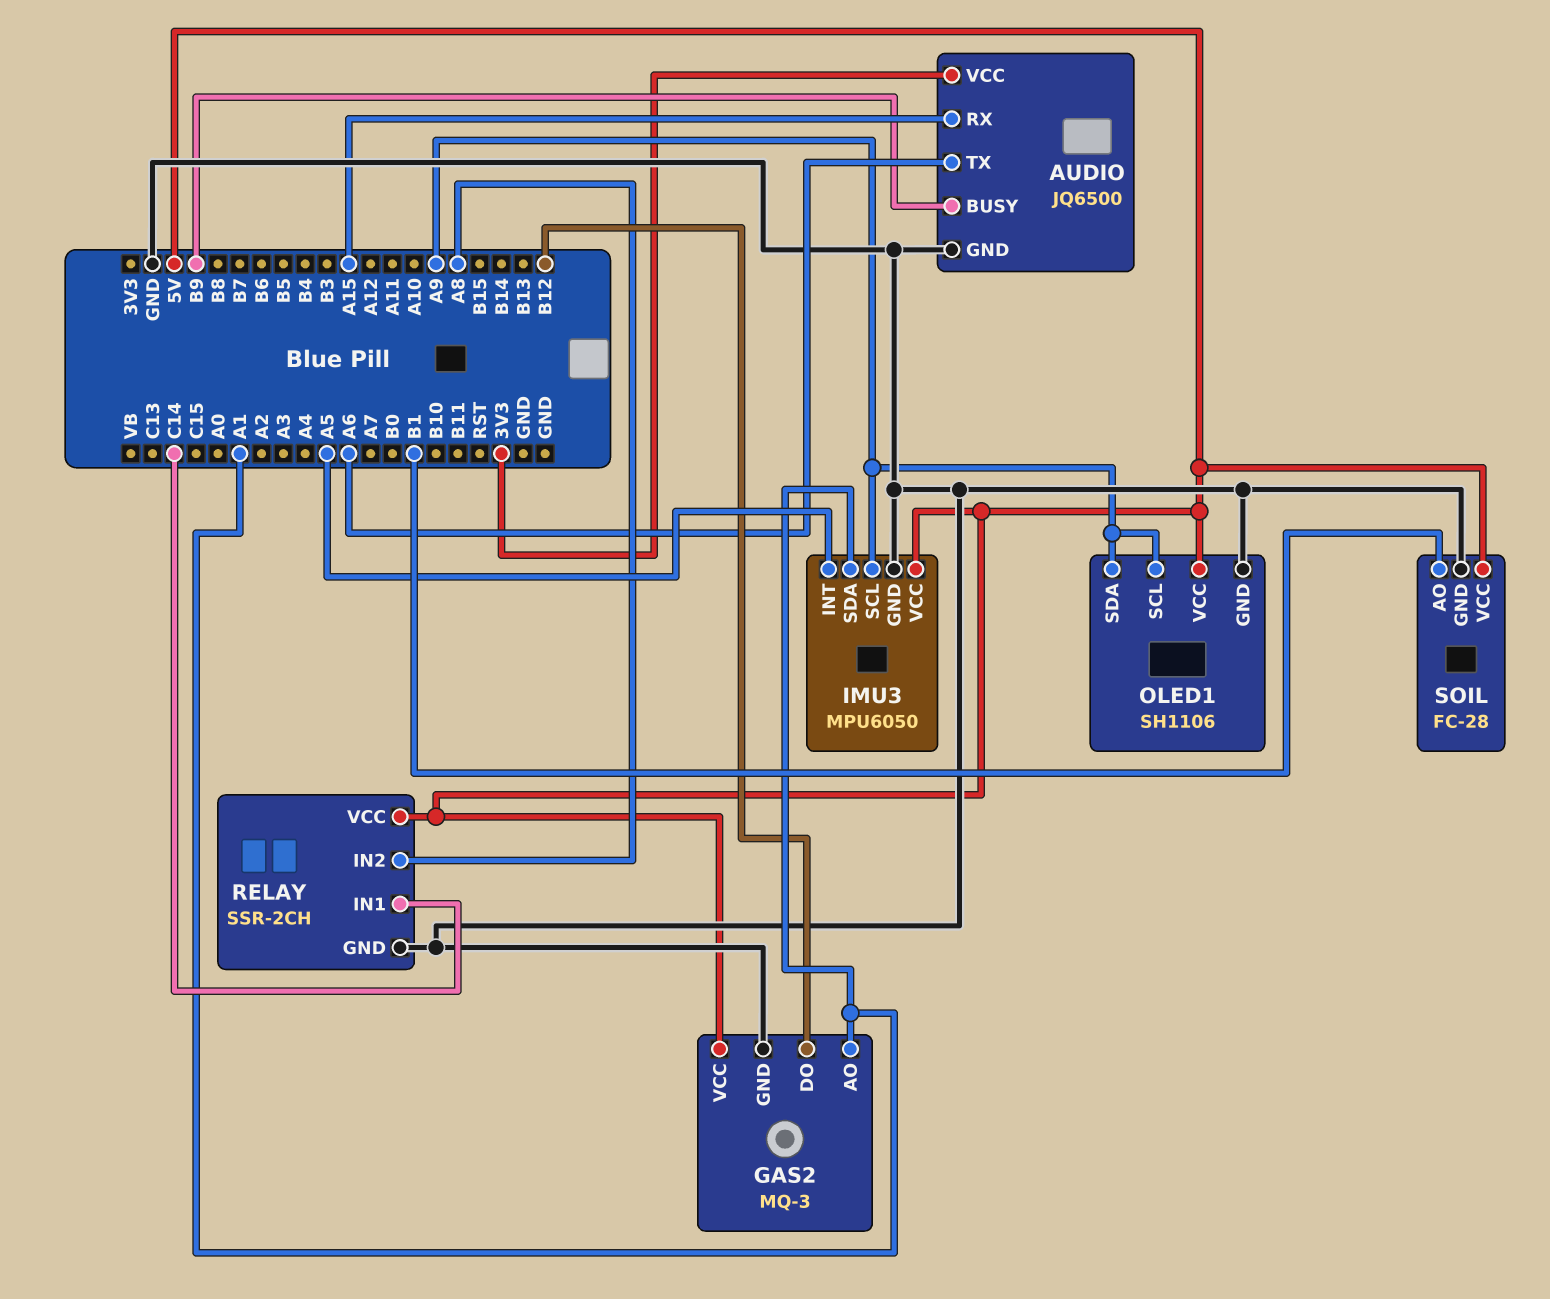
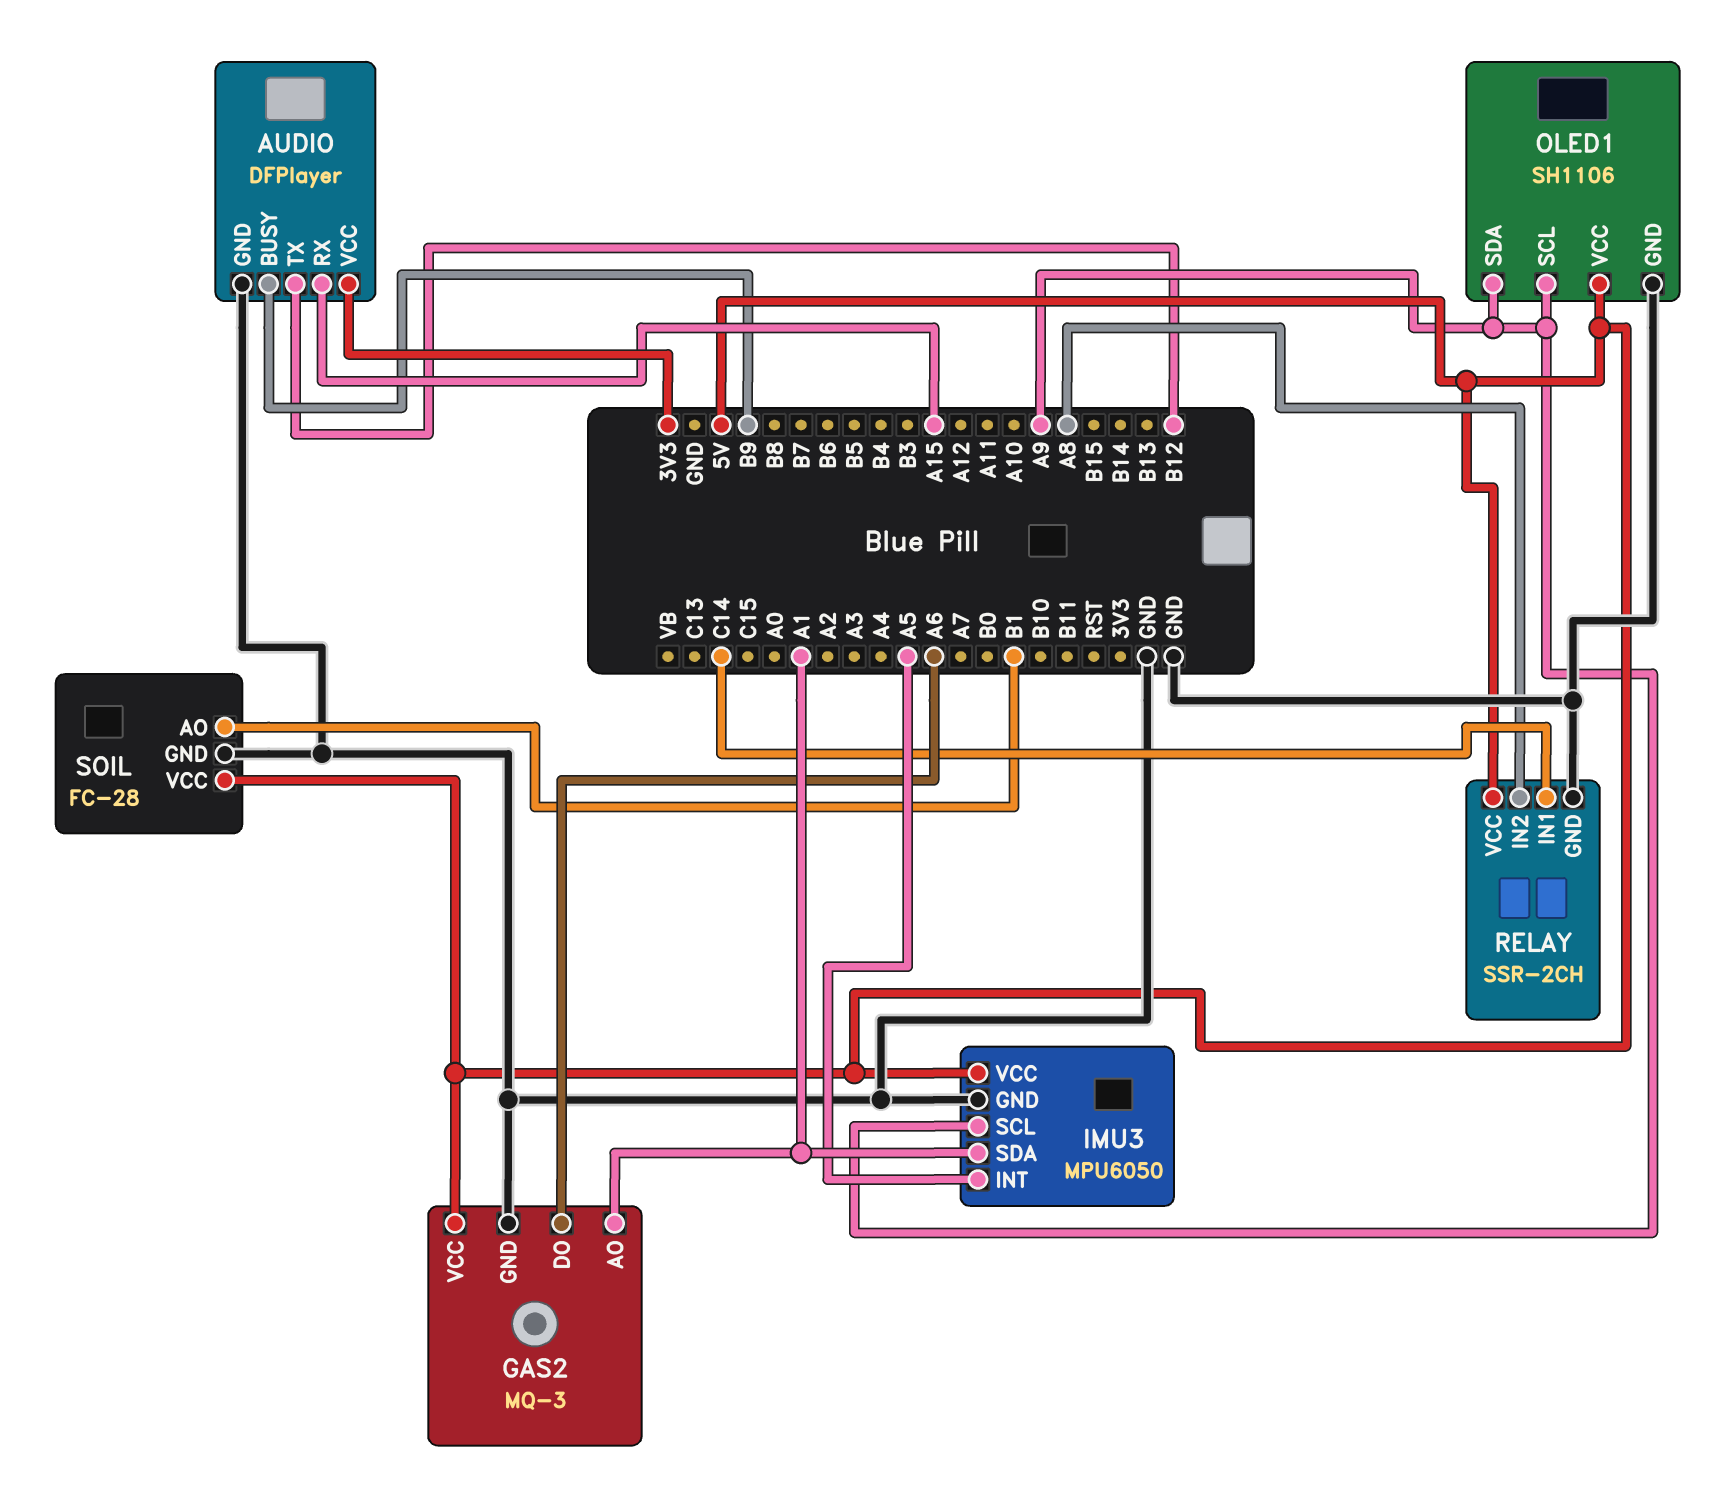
AUDIO: JQ6500 -> DFPlayer
AUDIO pin TX: A6 -> B12
GAS2 pin DO: B12 -> A6

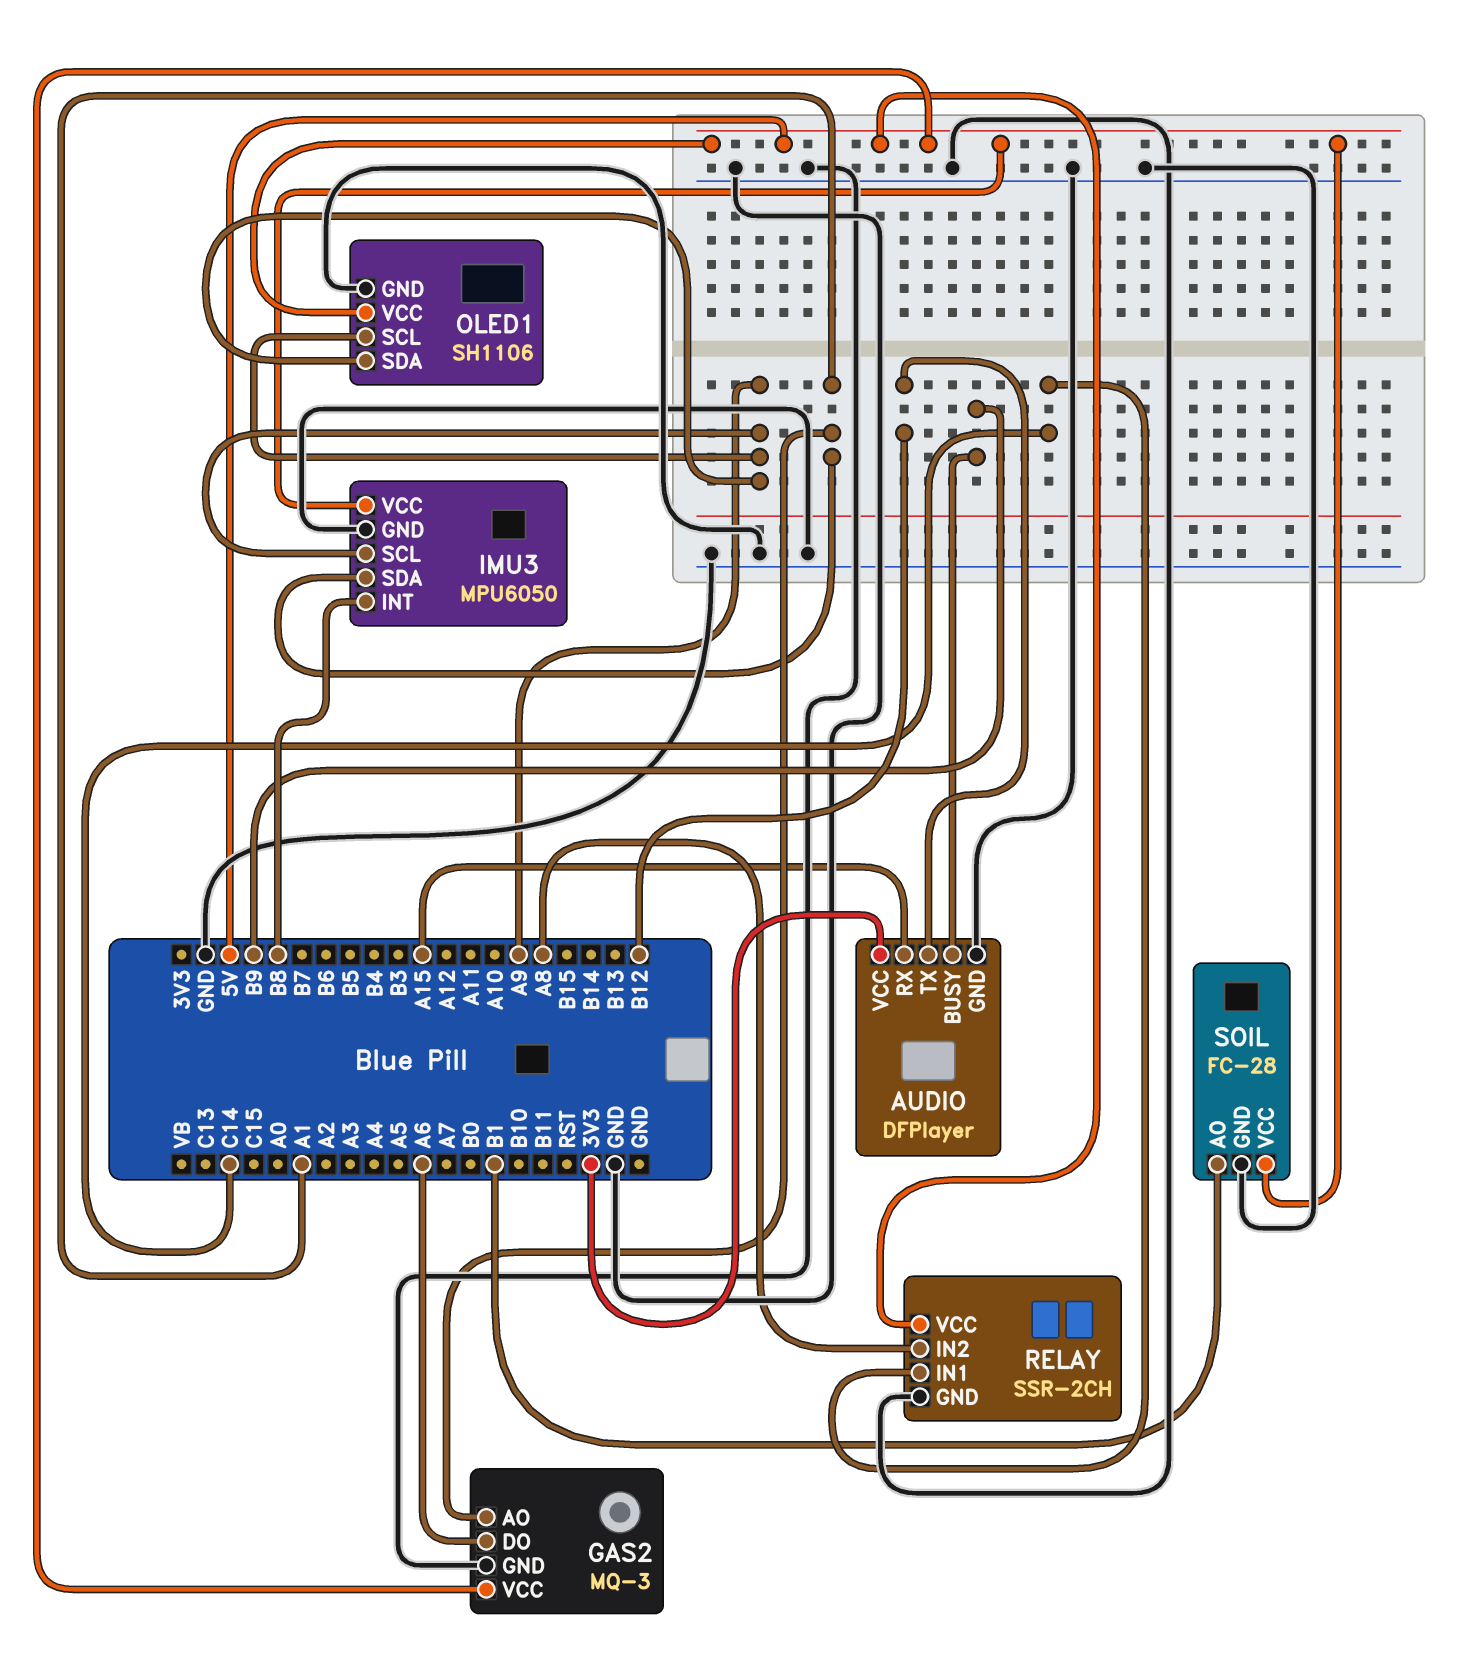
IMU3 pin INT: A5 -> B8

